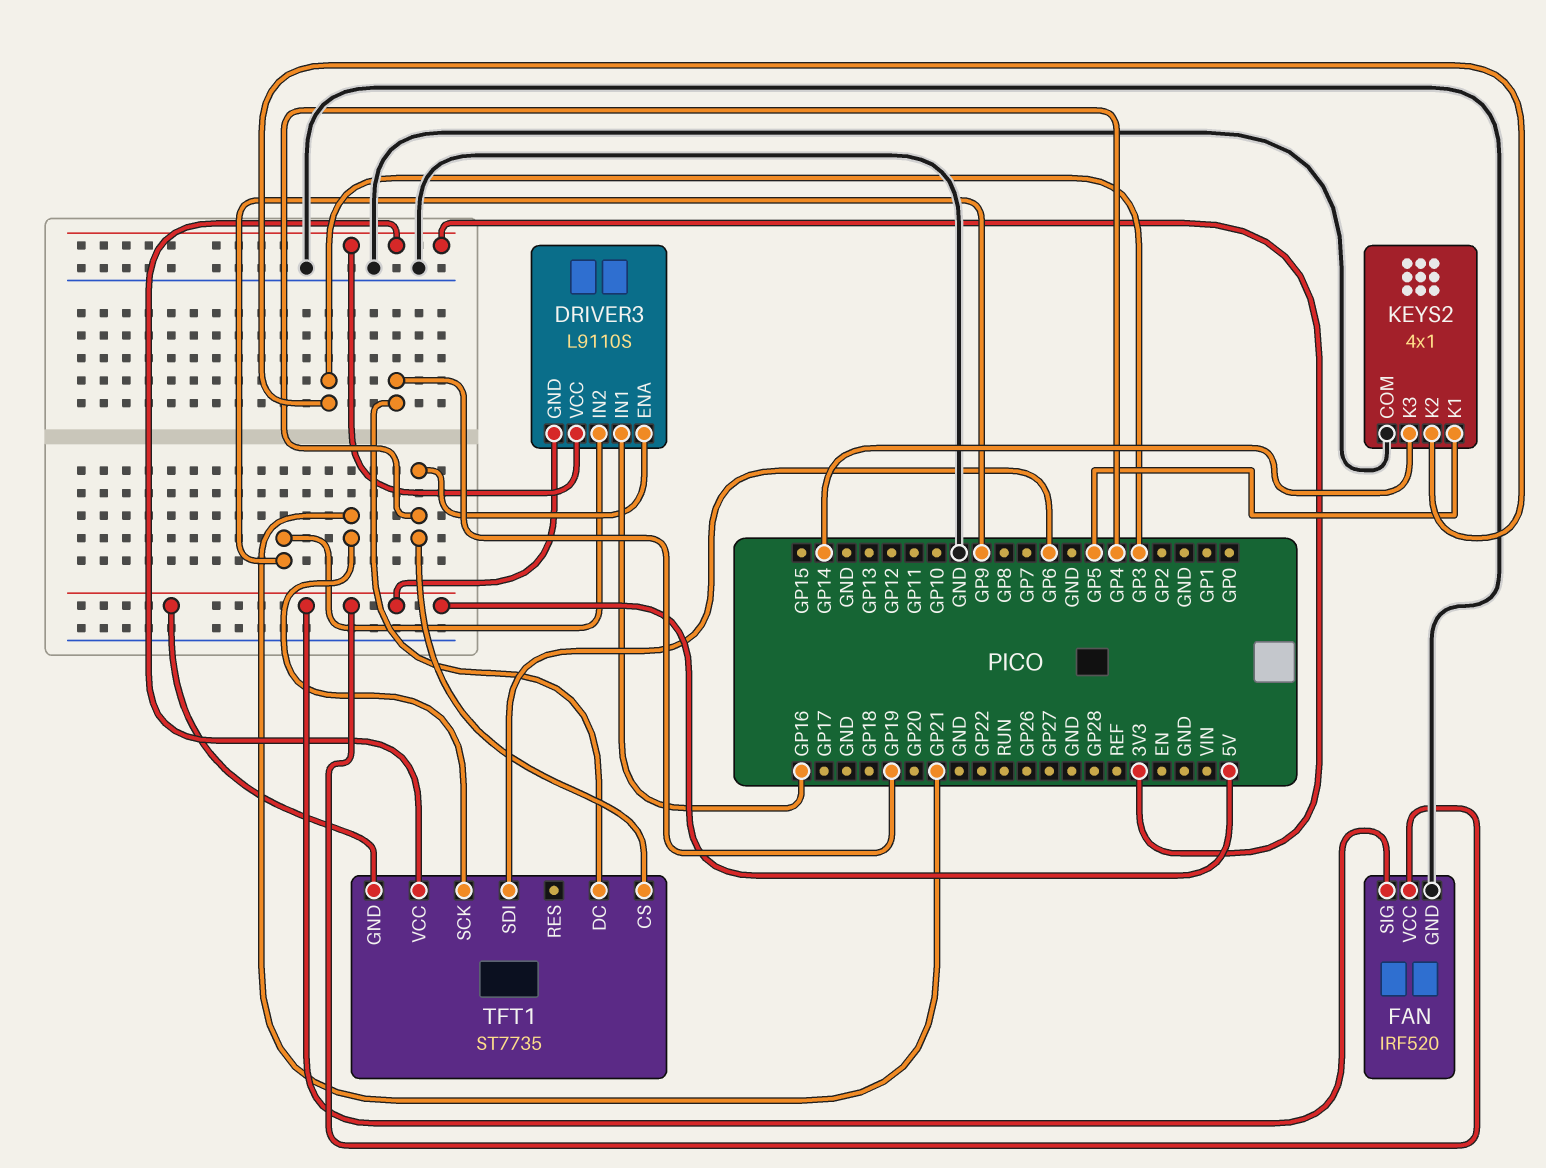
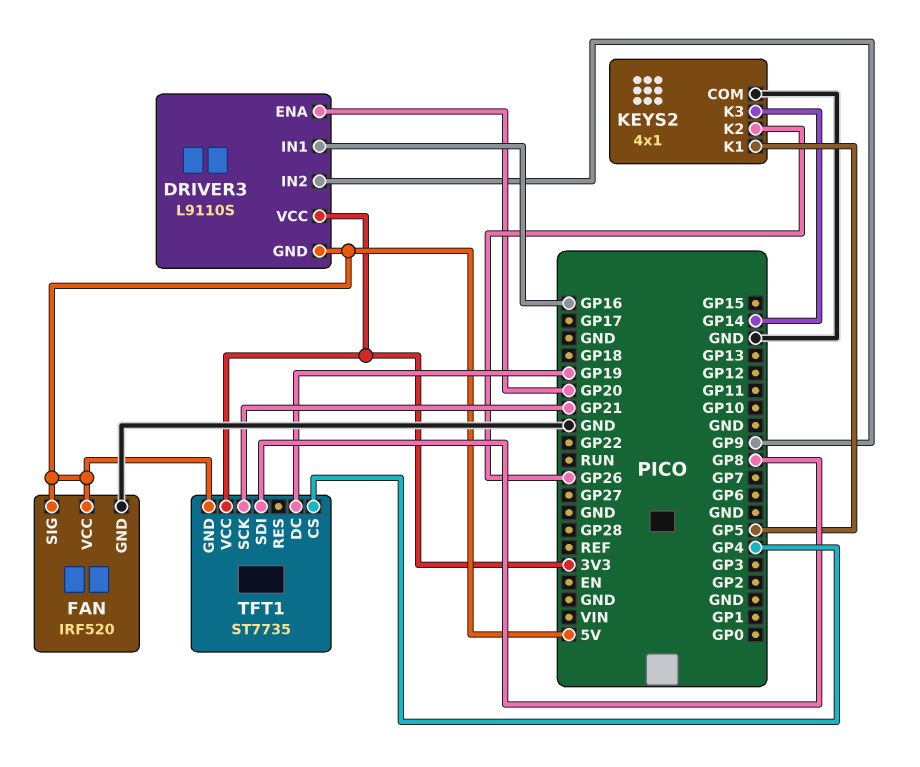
DRIVER3 pin ENA: GP4 -> GP20
KEYS2 pin K2: GP3 -> GP26
TFT1 pin SDI: GP6 -> GP8

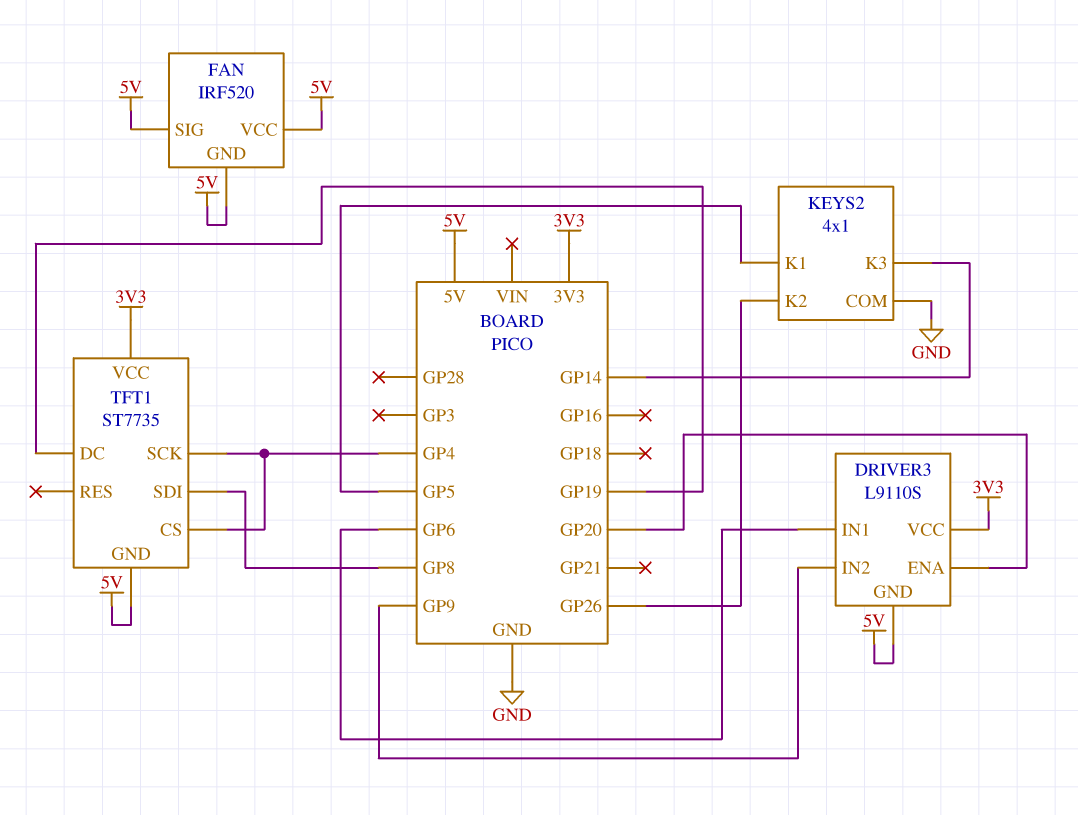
DRIVER3 pin IN1: GP16 -> GP6
FAN pin GND: GND -> 5V
TFT1 pin SCK: GP21 -> GP4

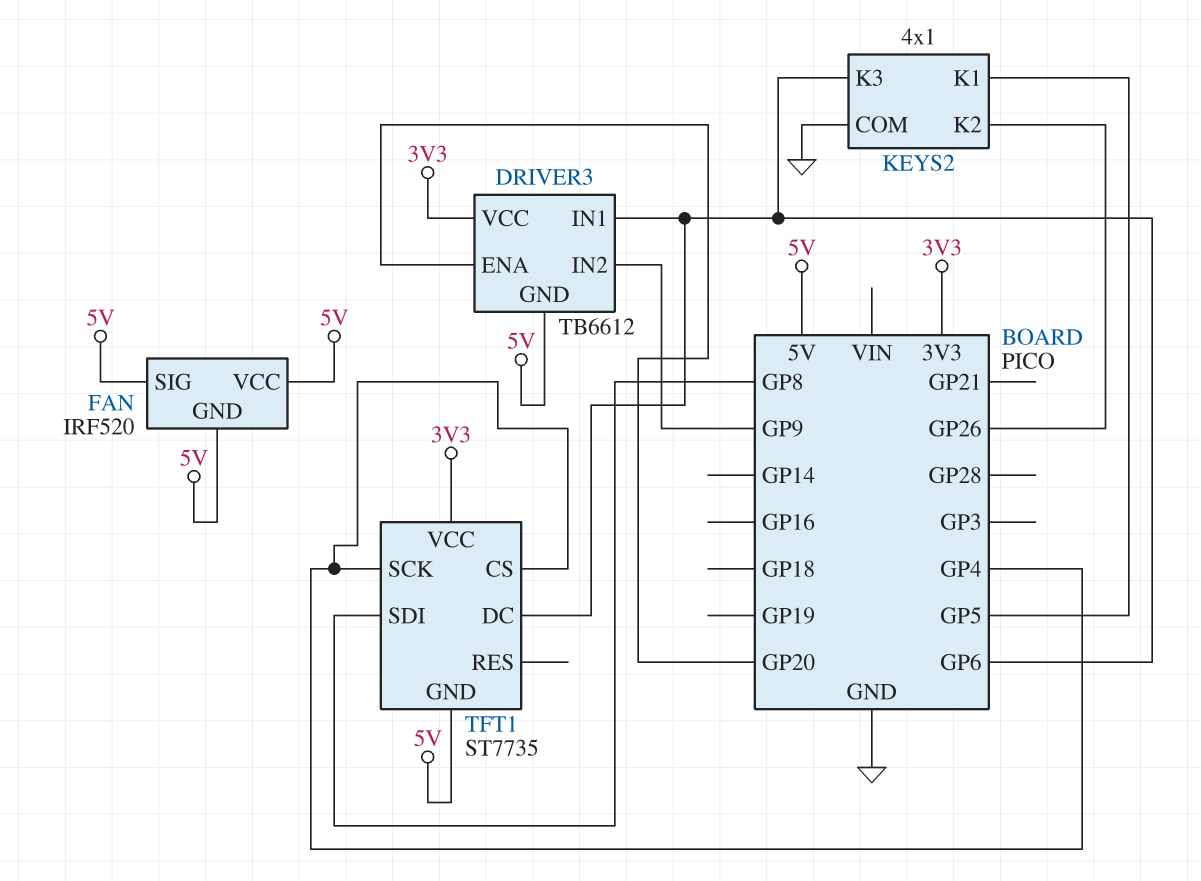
DRIVER3: L9110S -> TB6612
KEYS2 pin K3: GP14 -> GP6
TFT1 pin DC: GP19 -> GP6

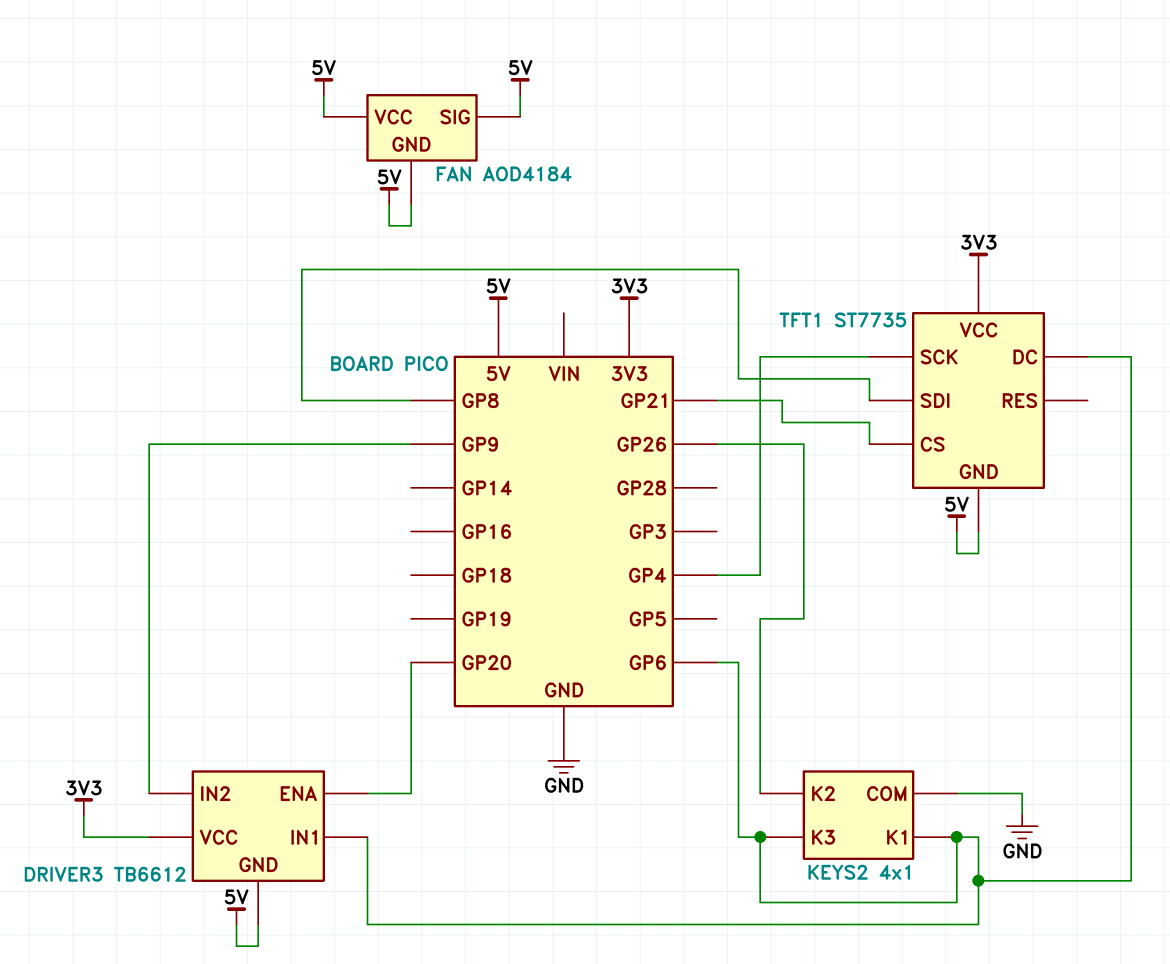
FAN: IRF520 -> AOD4184
KEYS2 pin K1: GP5 -> GP6
TFT1 pin CS: GP4 -> GP21

